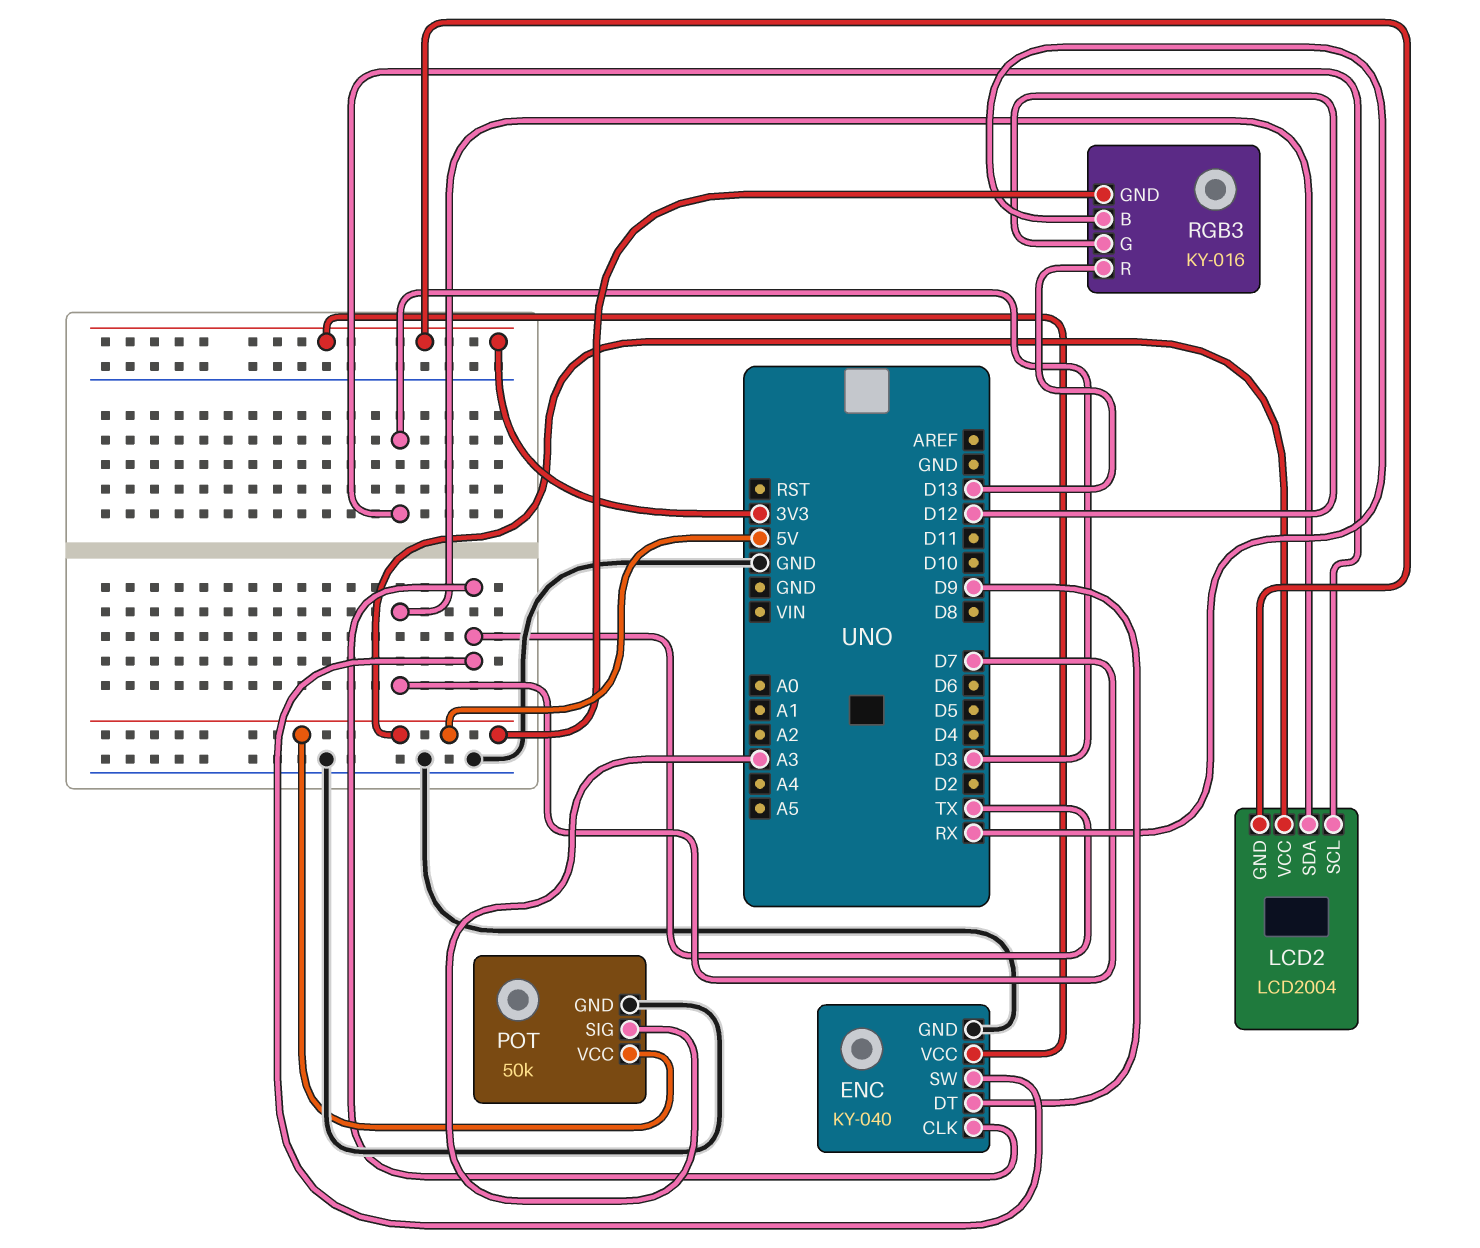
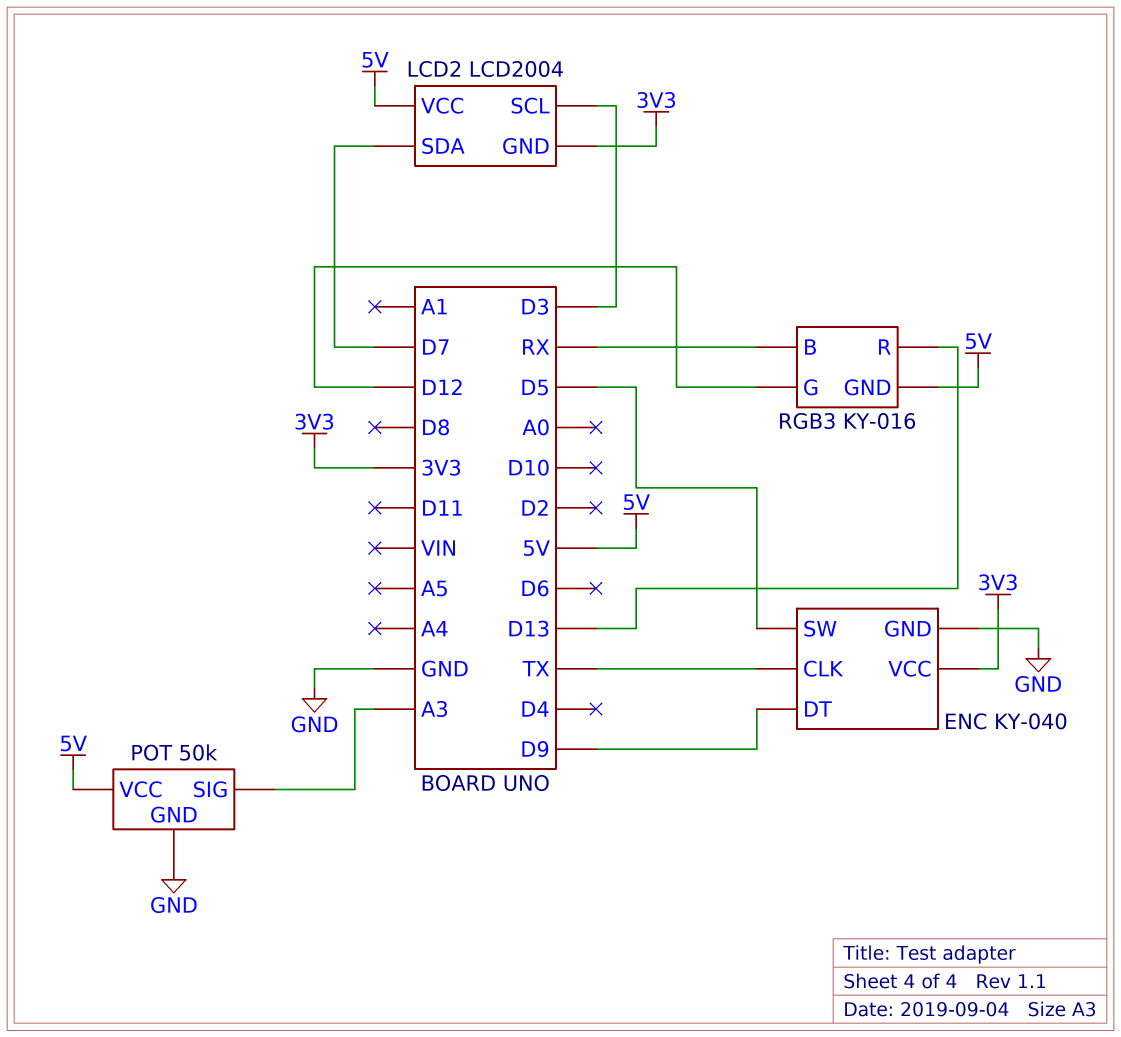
ENC pin SW: TX -> D5

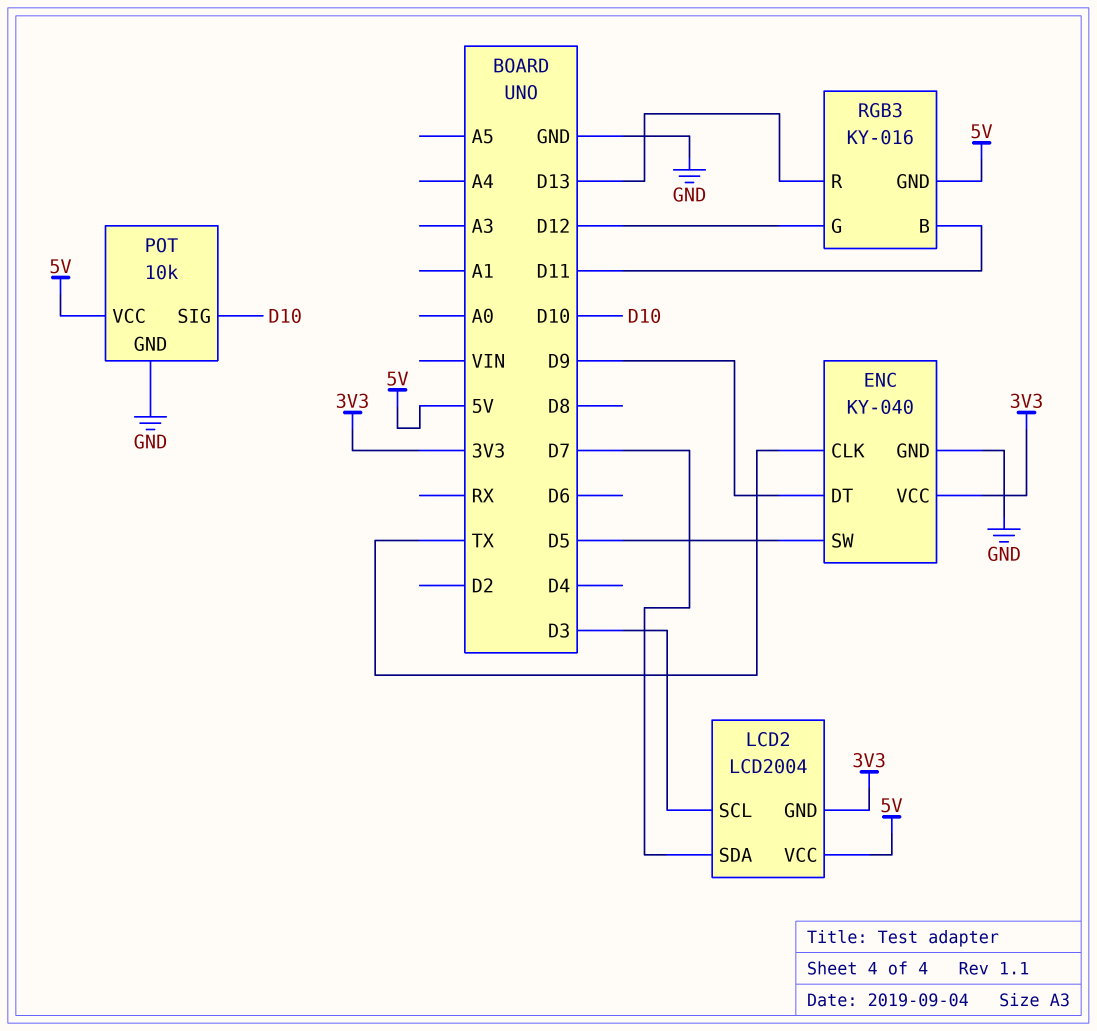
POT: 50k -> 10k
POT pin SIG: A3 -> D10
RGB3 pin B: RX -> D11

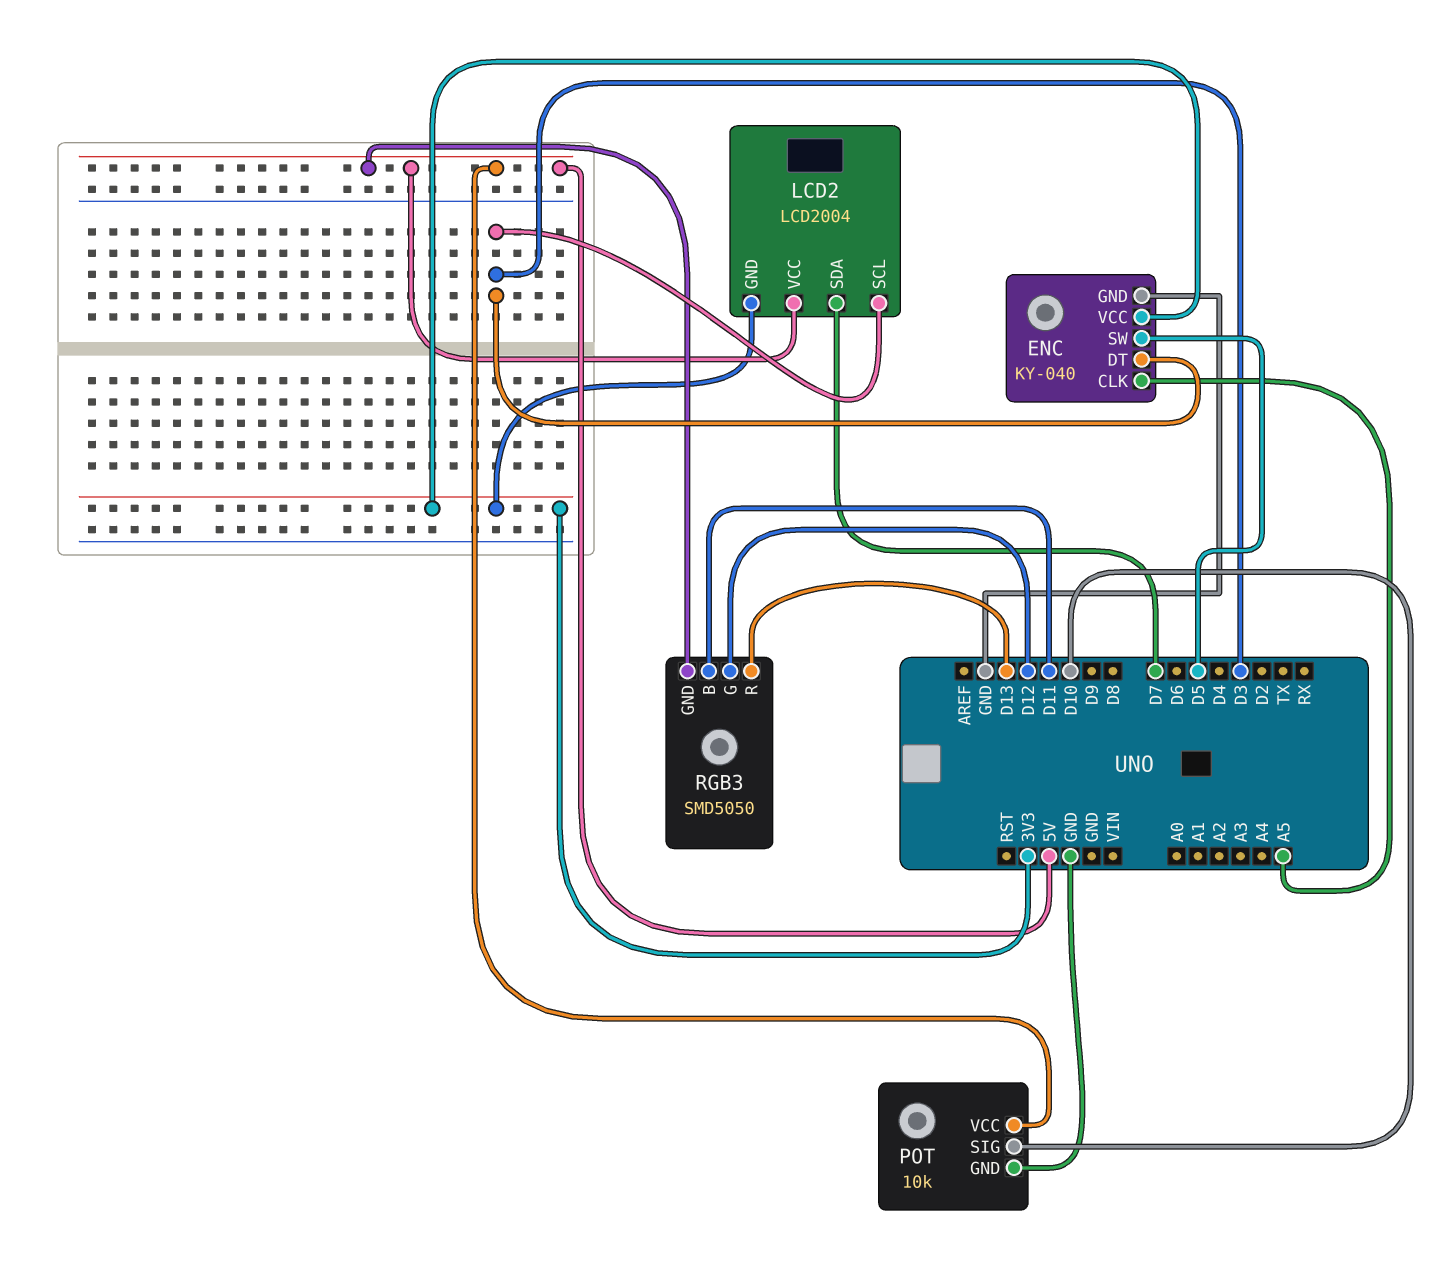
ENC pin CLK: TX -> A5
ENC pin DT: D9 -> D3
RGB3: KY-016 -> SMD5050

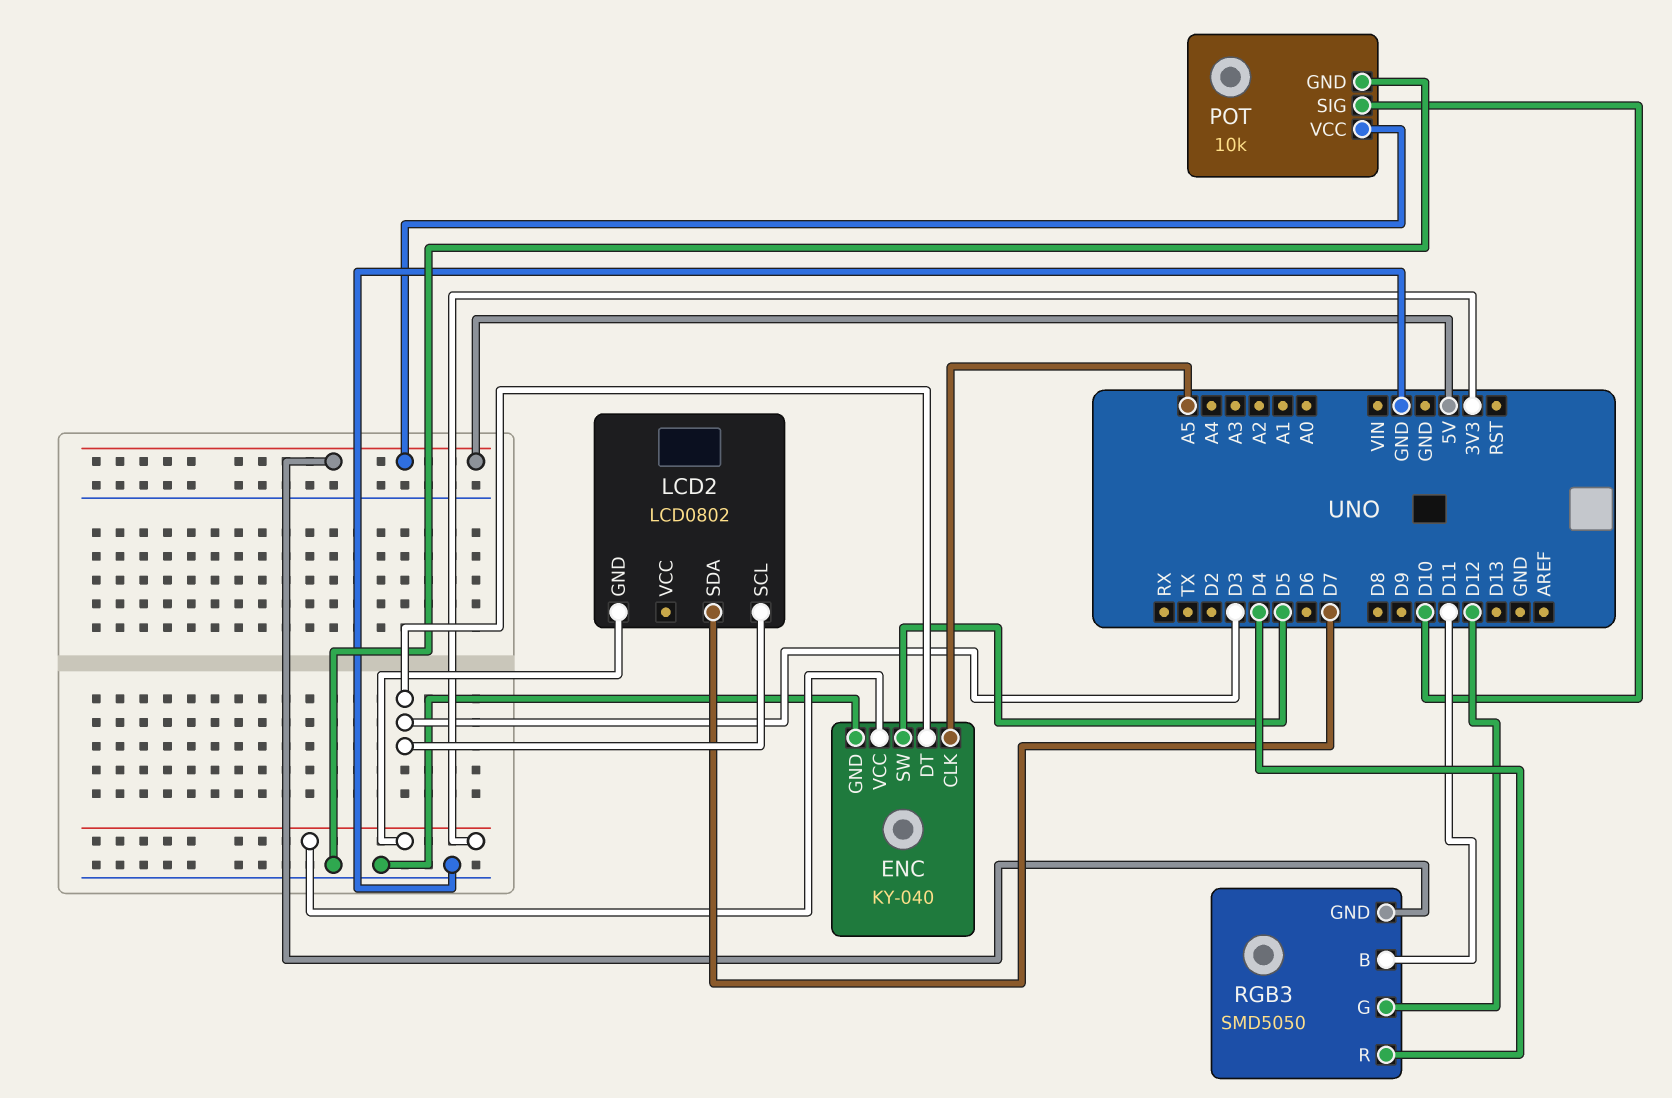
LCD2: LCD2004 -> LCD0802
LCD2 pin VCC: 5V -> none
RGB3 pin R: D13 -> D4

